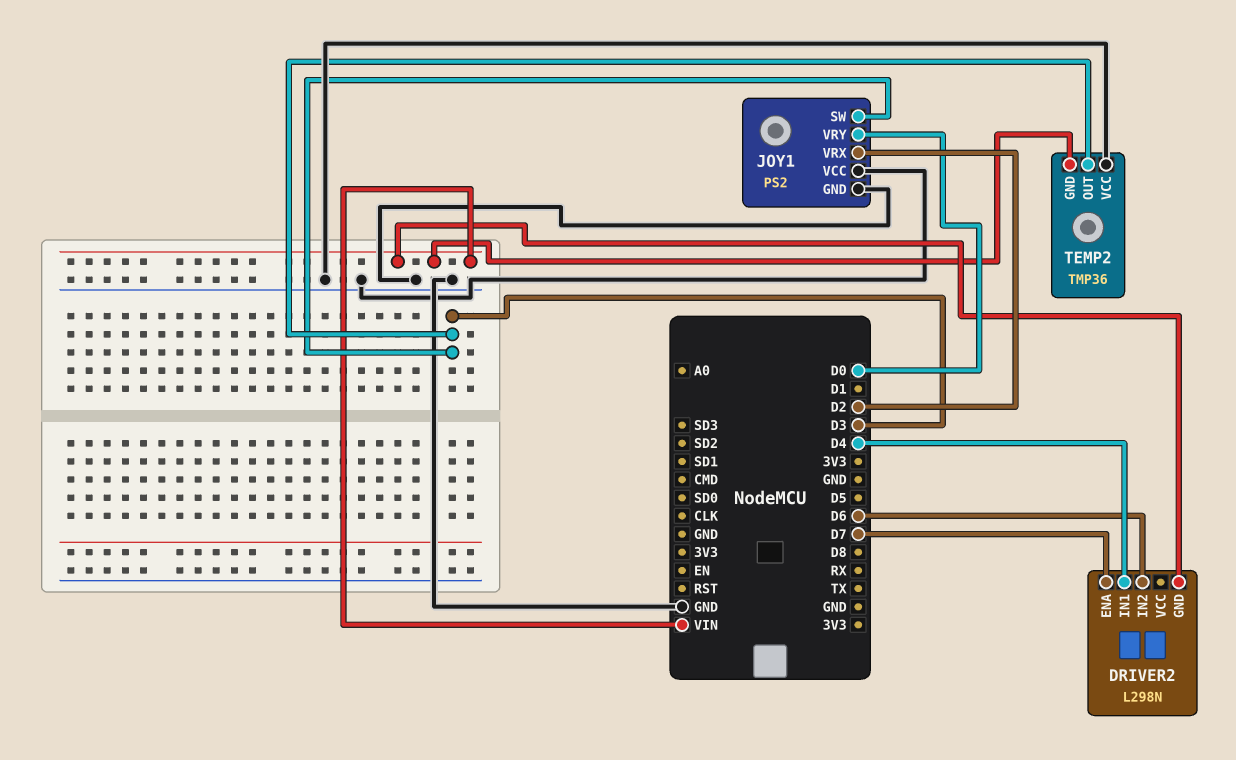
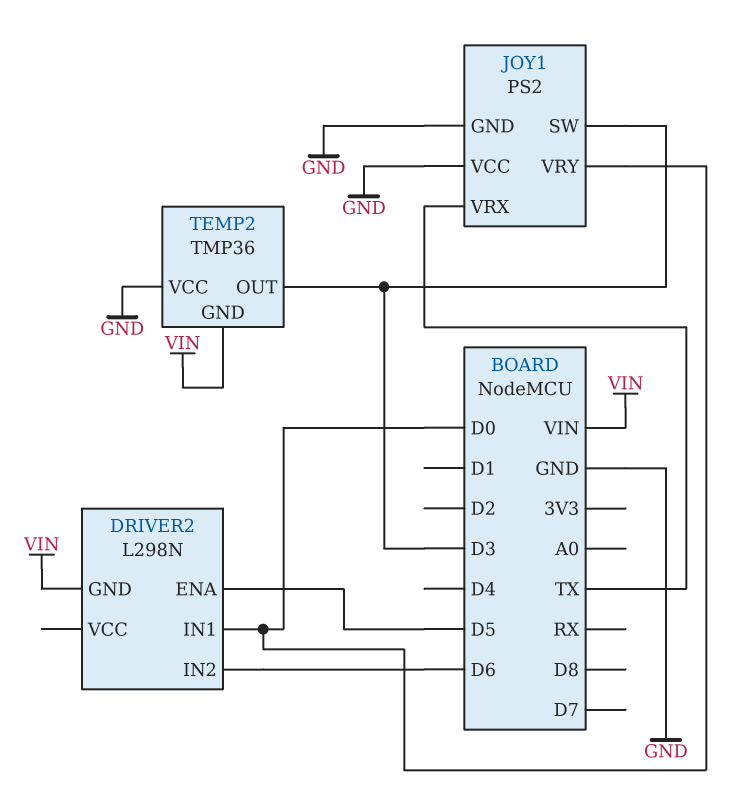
DRIVER2 pin ENA: D7 -> D5
DRIVER2 pin IN1: D4 -> D0
JOY1 pin VRX: D2 -> TX

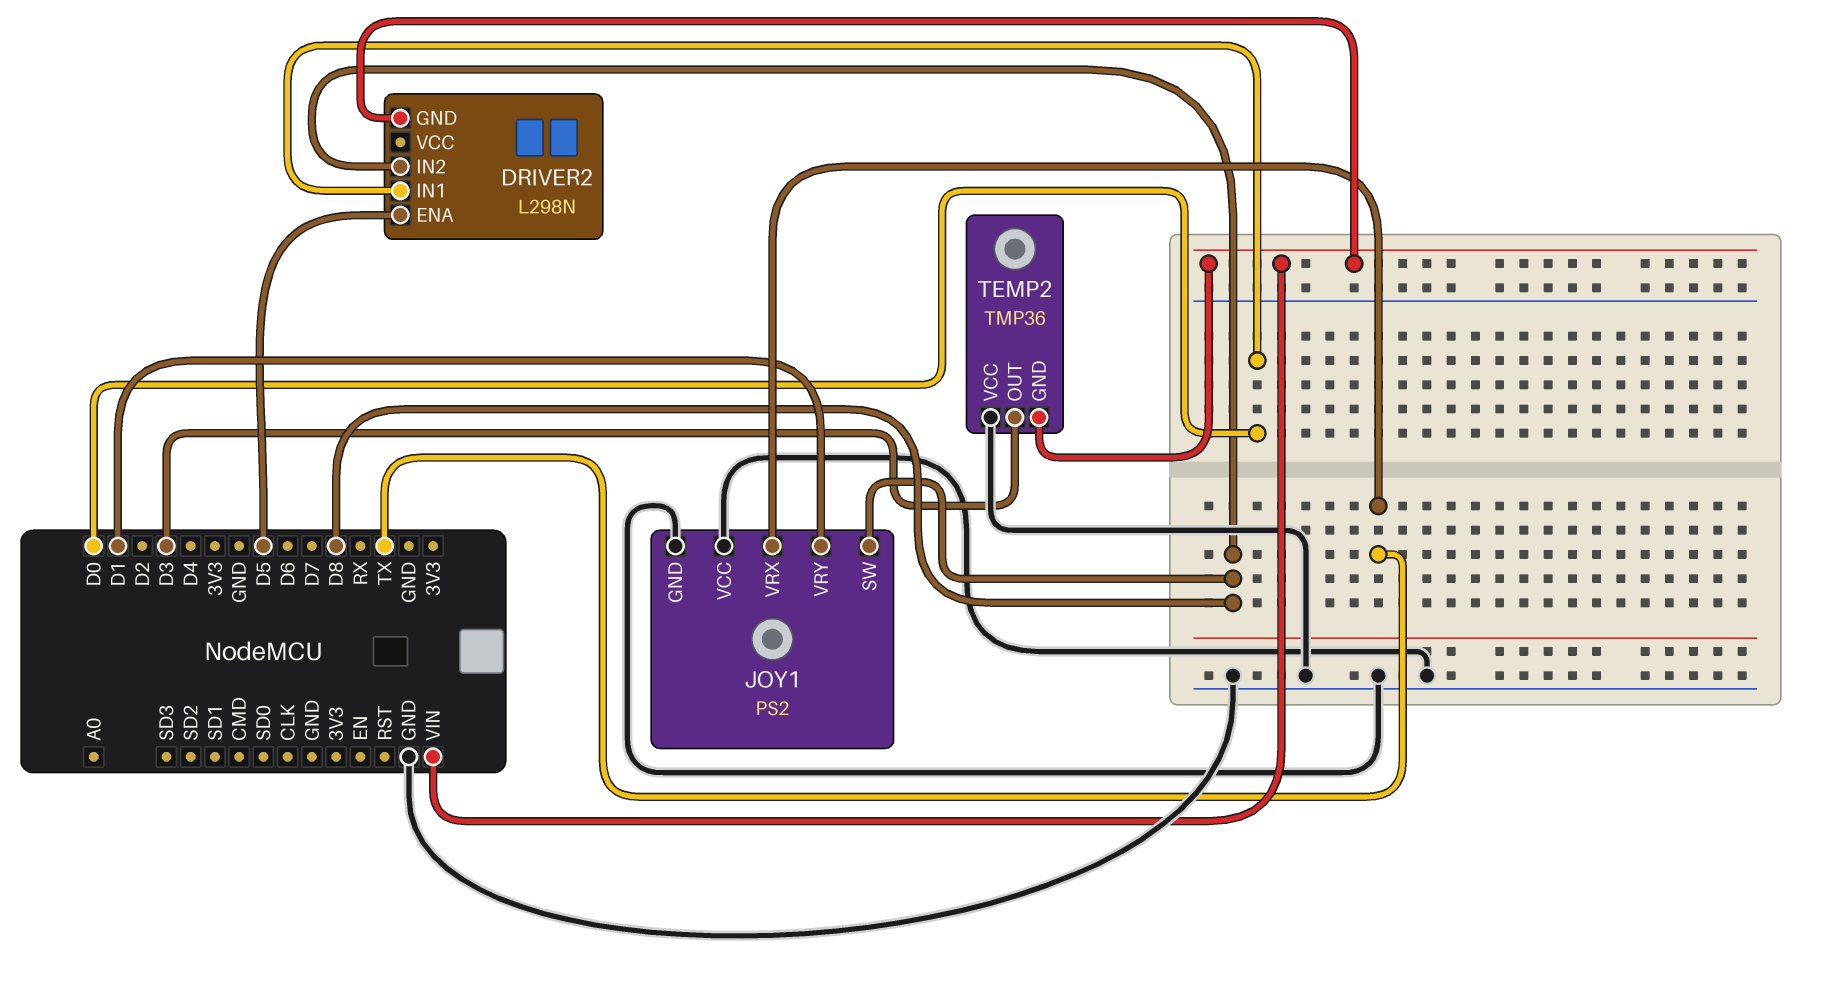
DRIVER2 pin IN2: D6 -> D8
JOY1 pin SW: D3 -> D8
JOY1 pin VRY: D0 -> D1

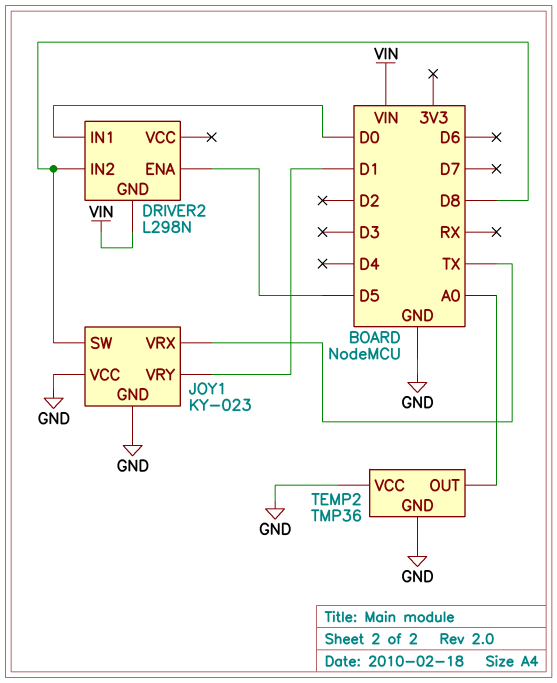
JOY1: PS2 -> KY-023
TEMP2 pin GND: VIN -> GND
TEMP2 pin OUT: D3 -> A0

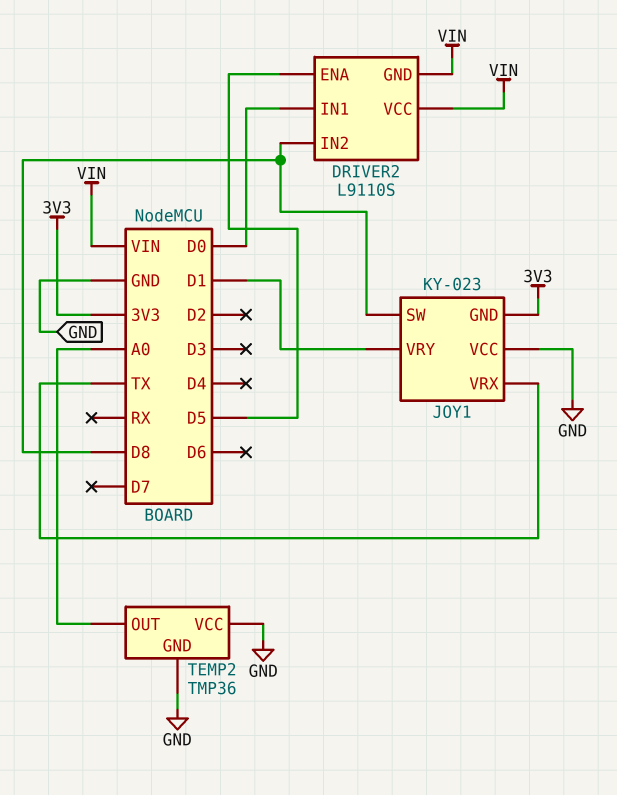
DRIVER2: L298N -> L9110S
DRIVER2 pin VCC: none -> VIN
JOY1 pin GND: GND -> 3V3

